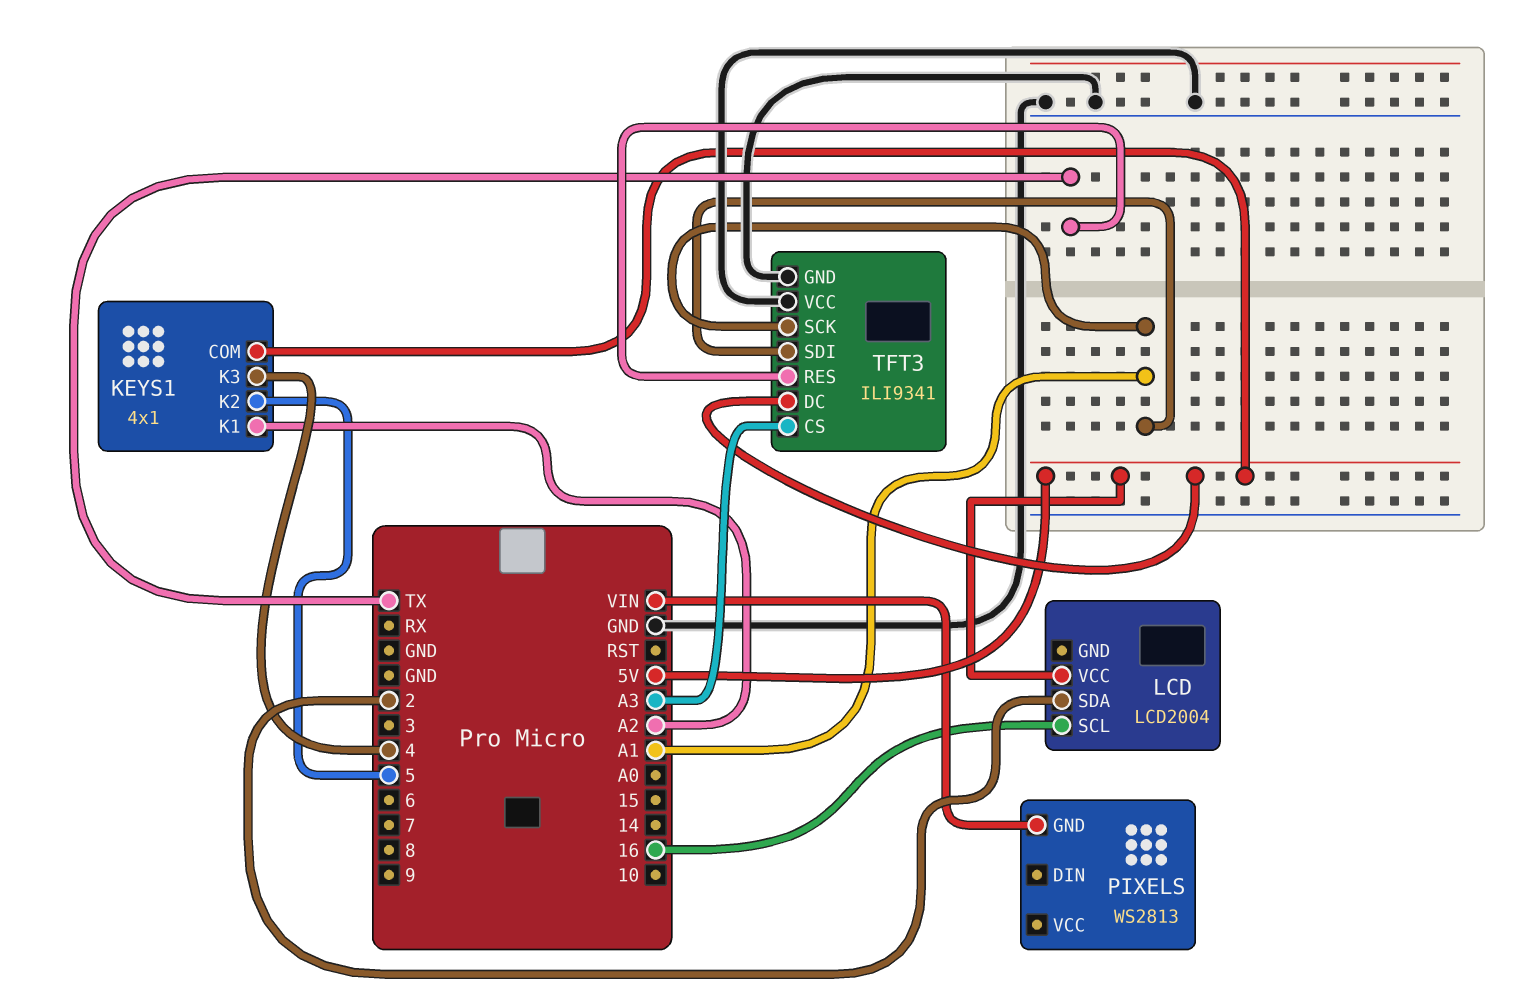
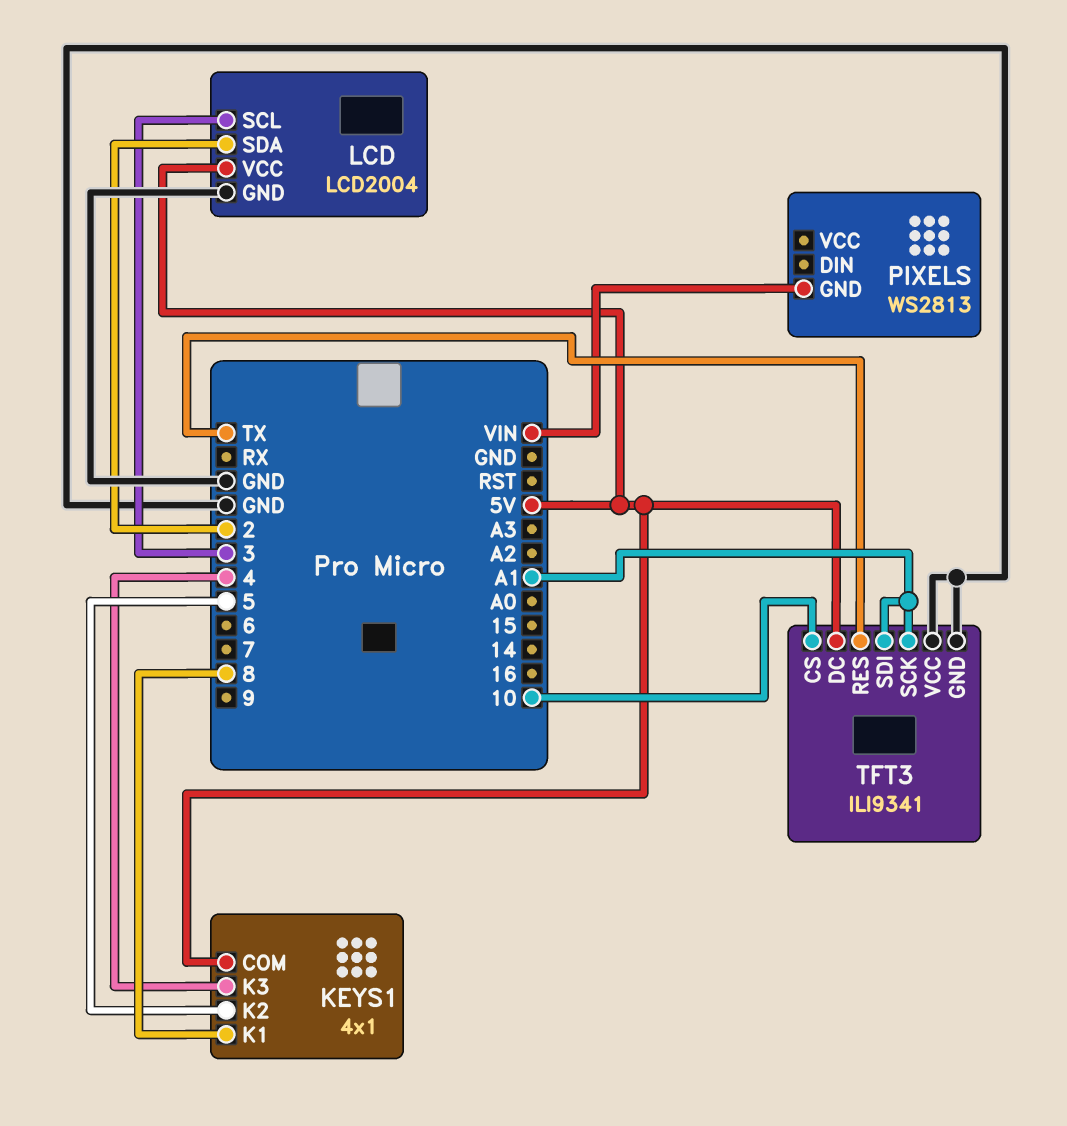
KEYS1 pin K1: A2 -> 8
LCD pin GND: none -> GND
LCD pin SCL: 16 -> 3
TFT3 pin CS: A3 -> 10

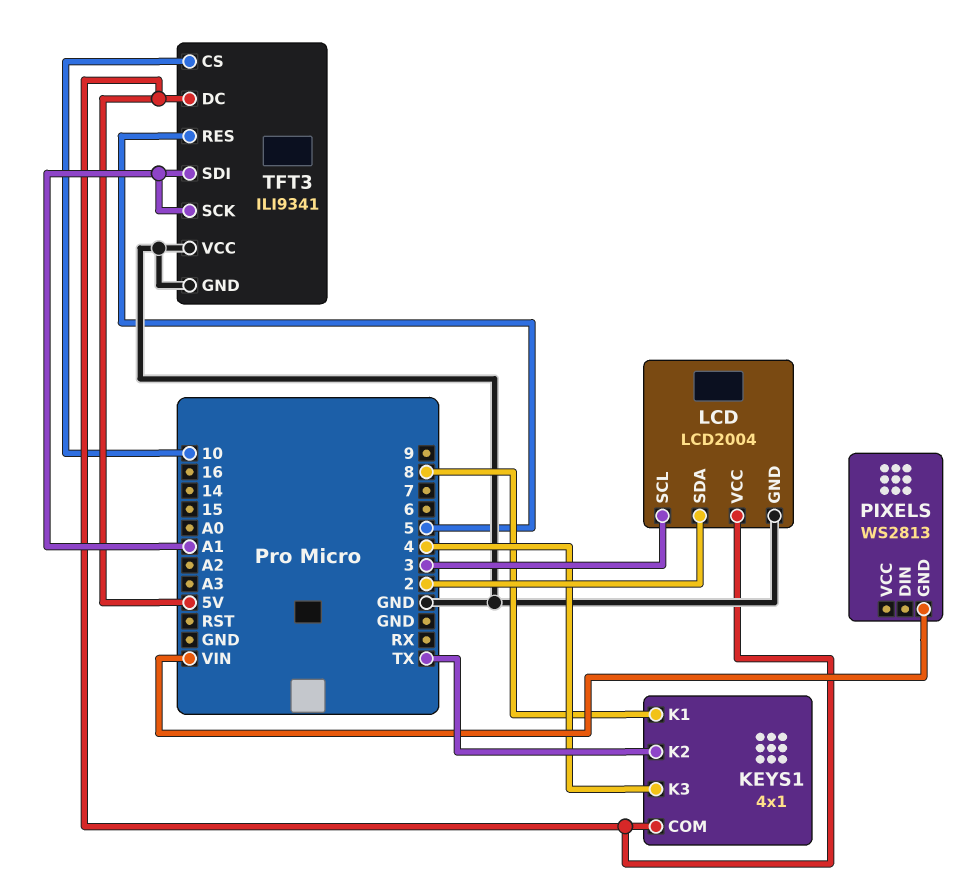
KEYS1 pin K2: 5 -> TX
TFT3 pin RES: TX -> 5

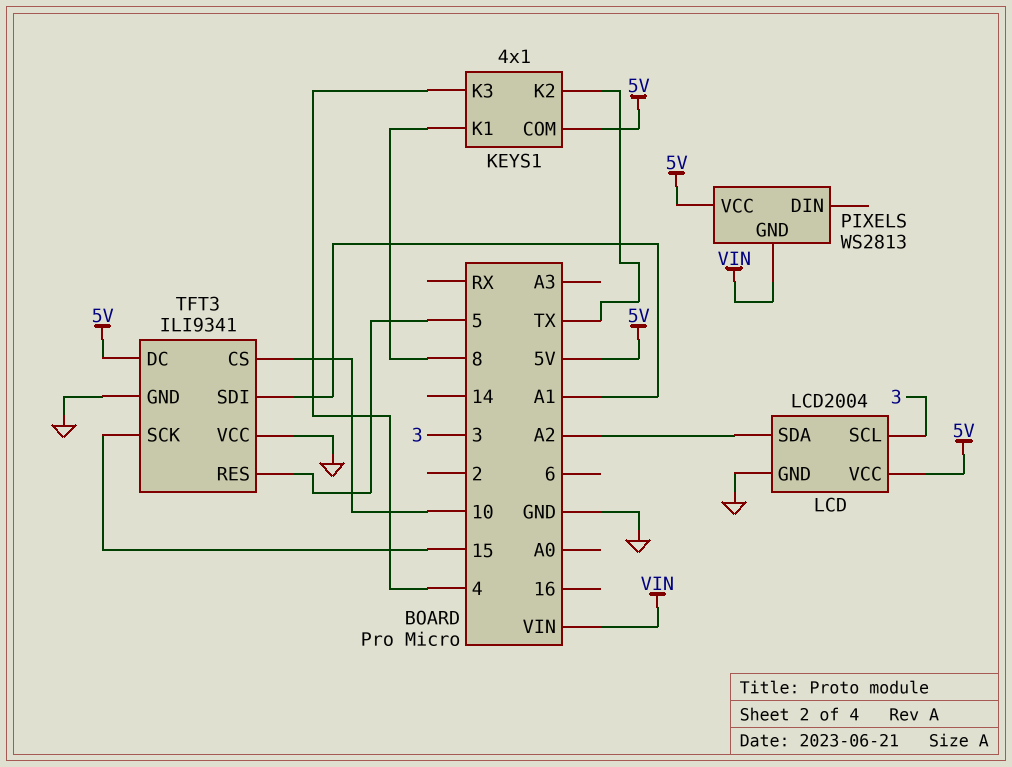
LCD pin SDA: 2 -> A2
PIXELS pin VCC: none -> 5V
TFT3 pin SCK: A1 -> 15

